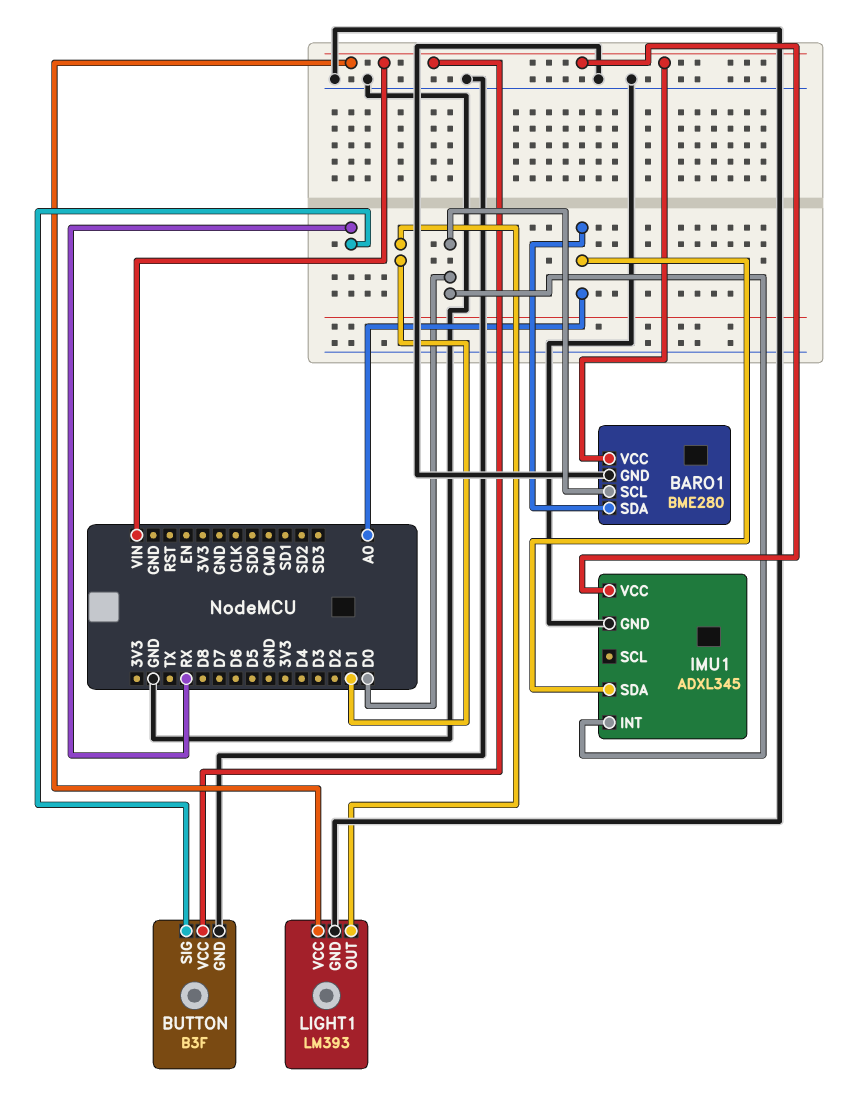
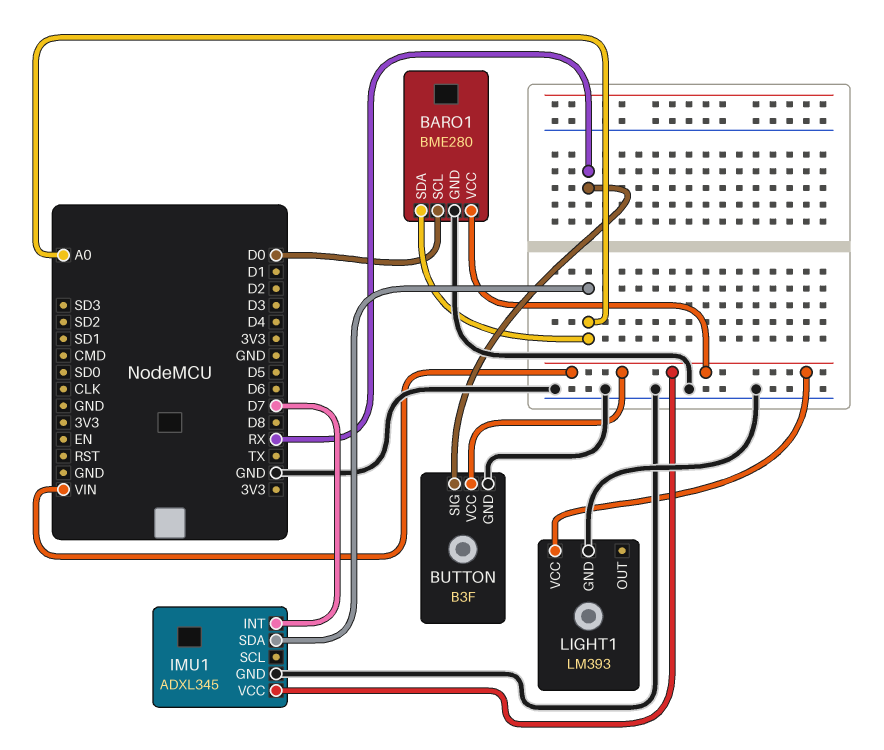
IMU1 pin INT: D0 -> D7
LIGHT1 pin OUT: D1 -> none

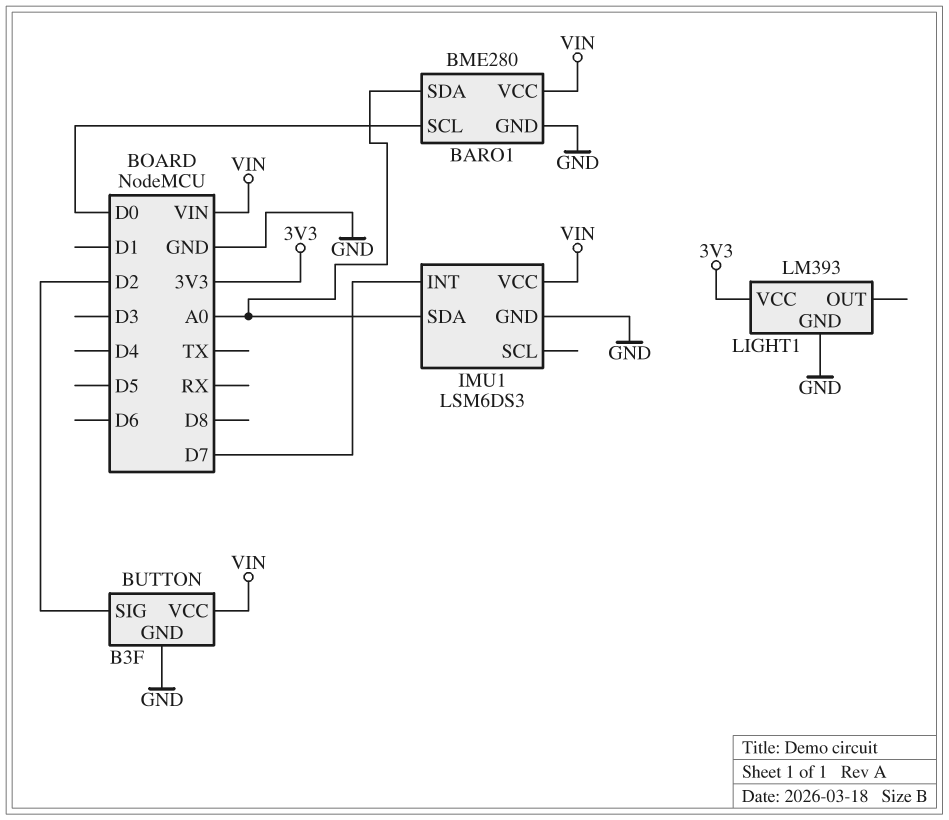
BUTTON pin SIG: RX -> D2
IMU1: ADXL345 -> LSM6DS3
LIGHT1 pin VCC: VIN -> 3V3

